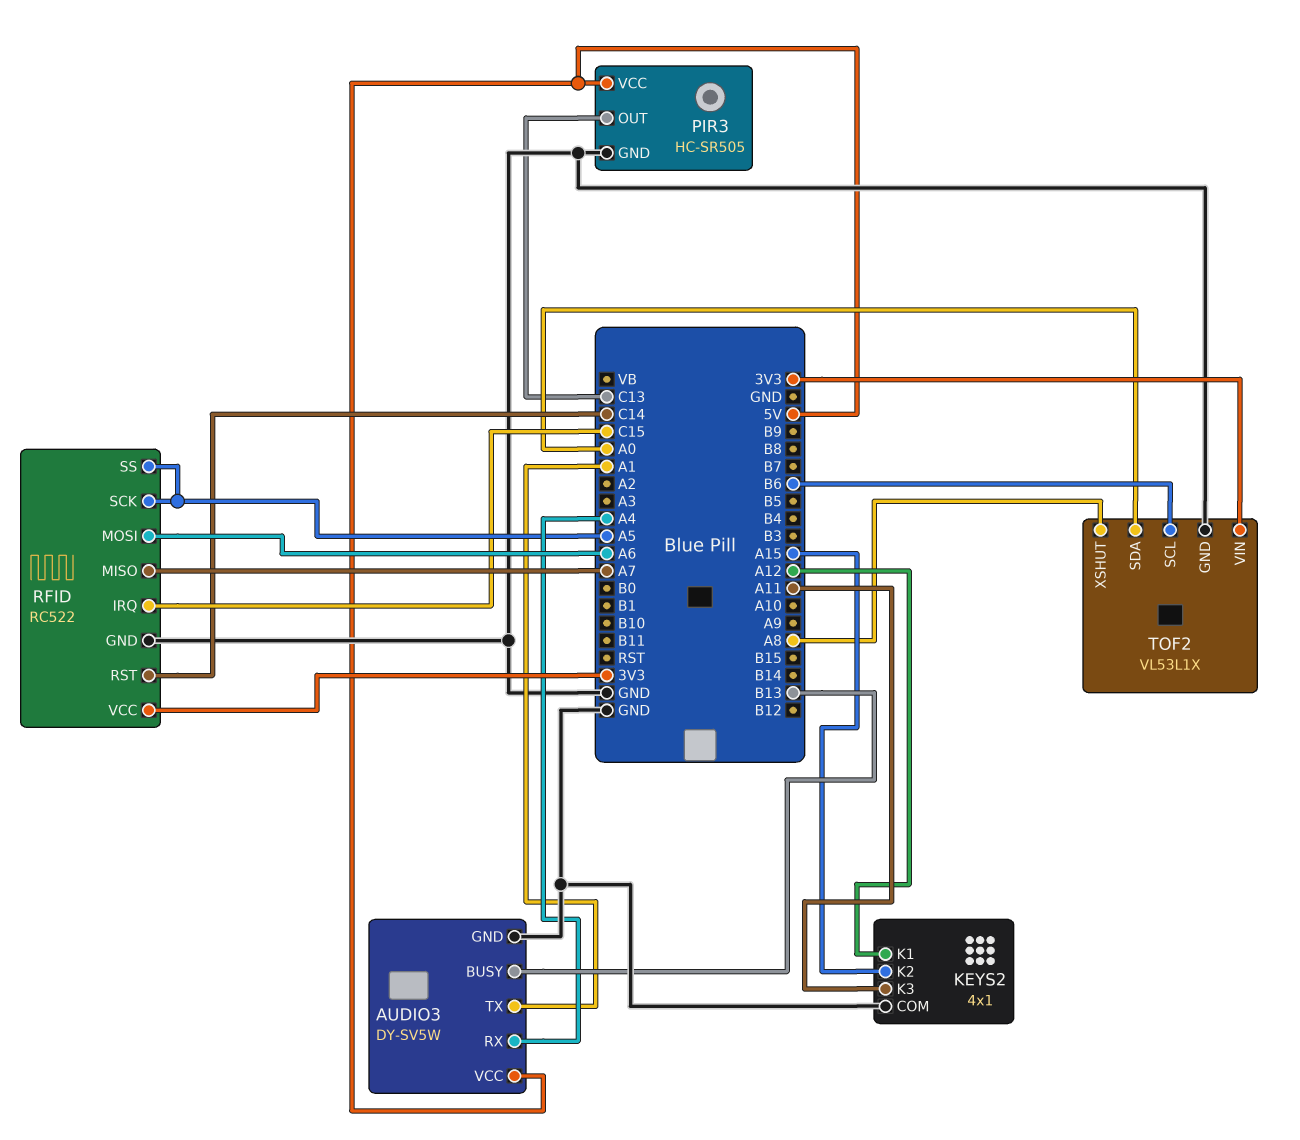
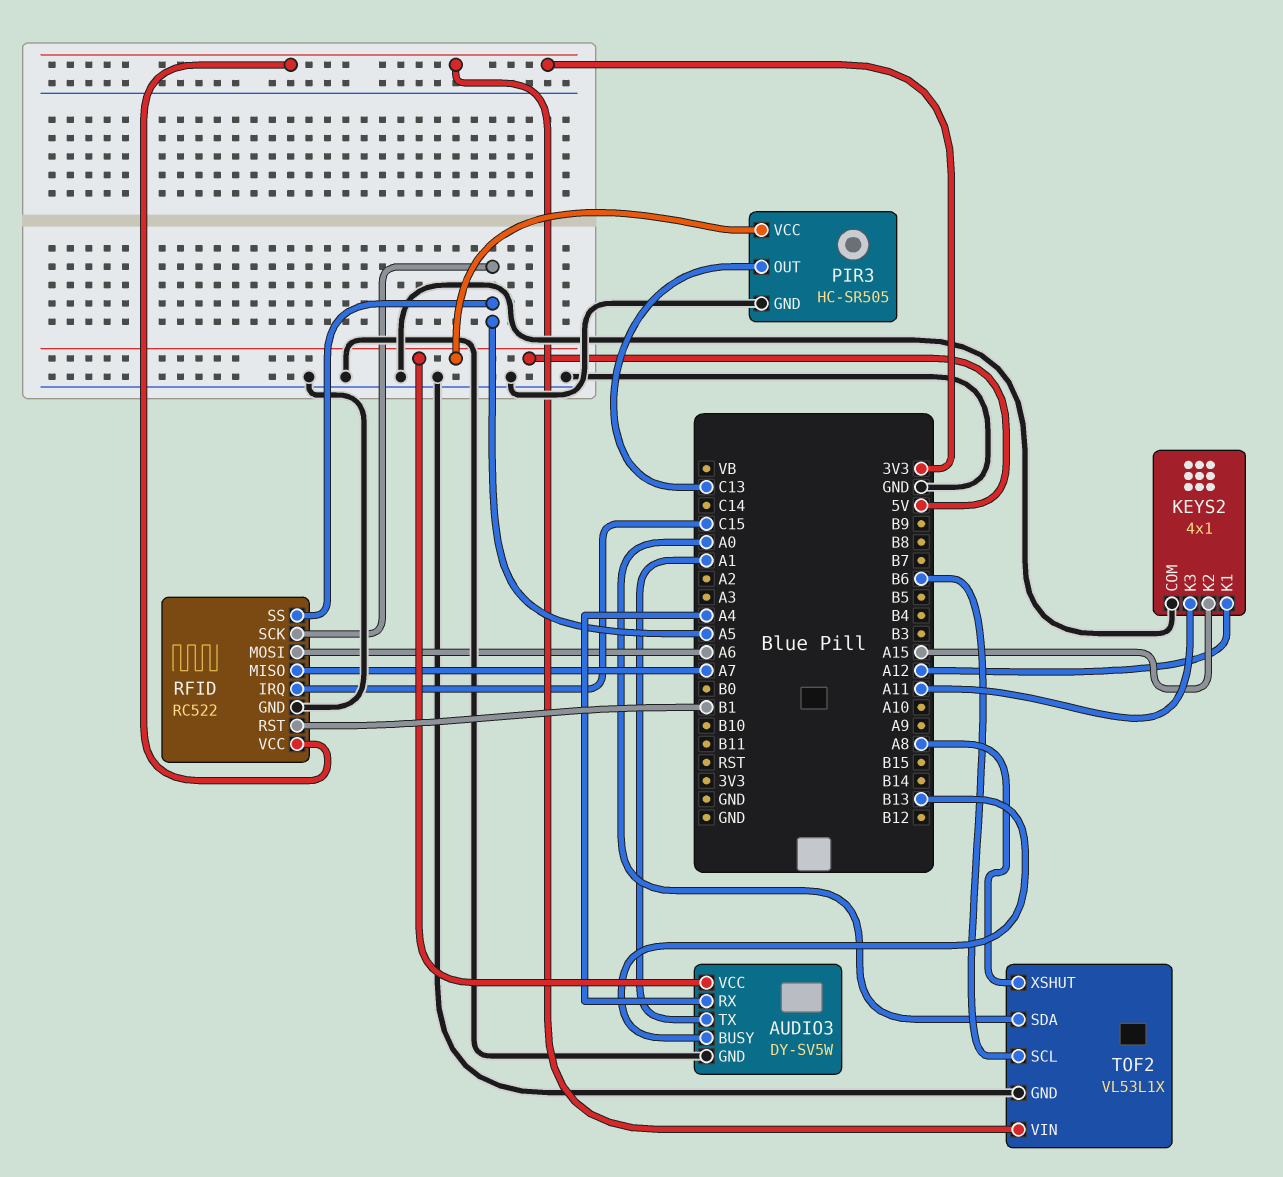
RFID pin RST: C14 -> B1

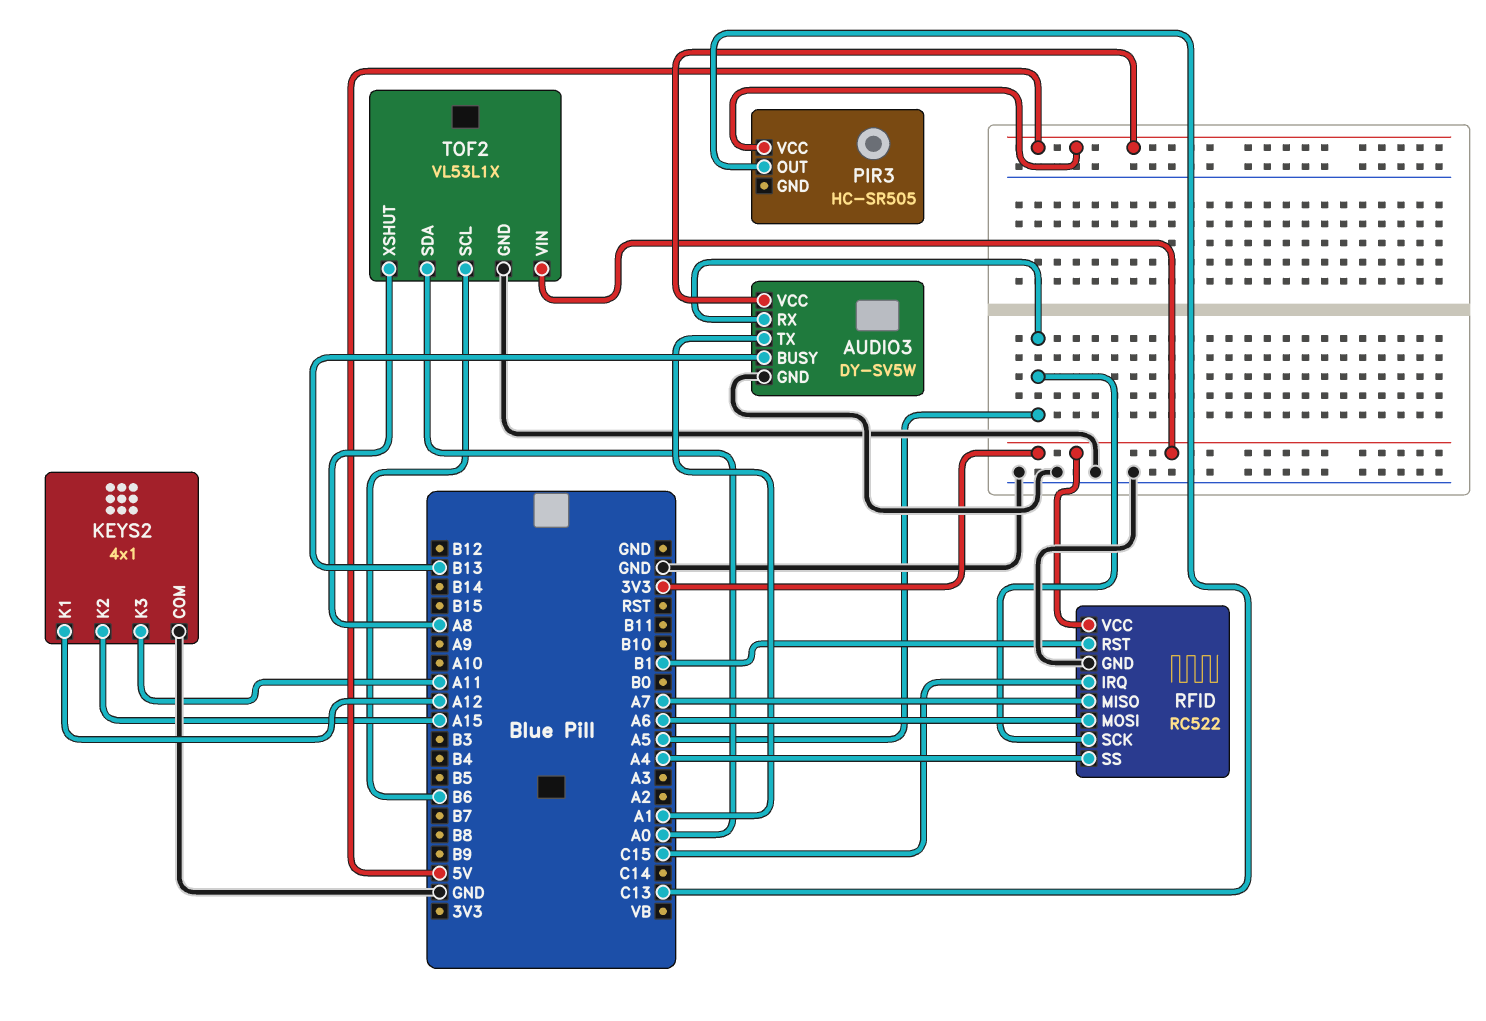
AUDIO3 pin RX: A4 -> A5
PIR3 pin GND: GND -> none
RFID pin SS: A5 -> A4

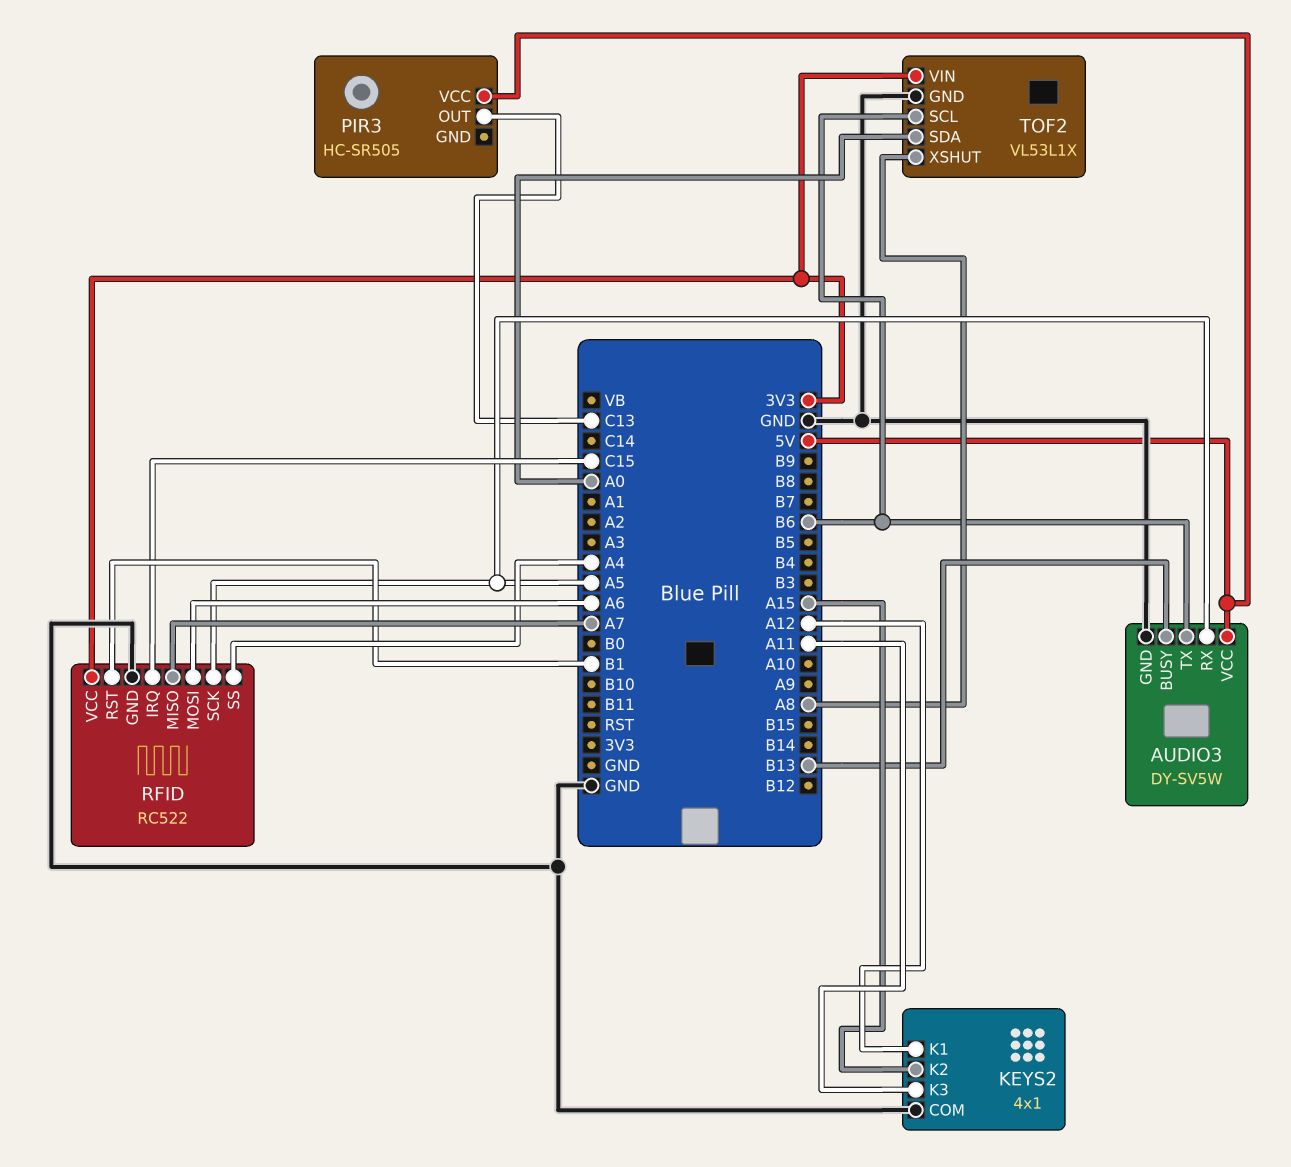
AUDIO3 pin TX: A1 -> B6

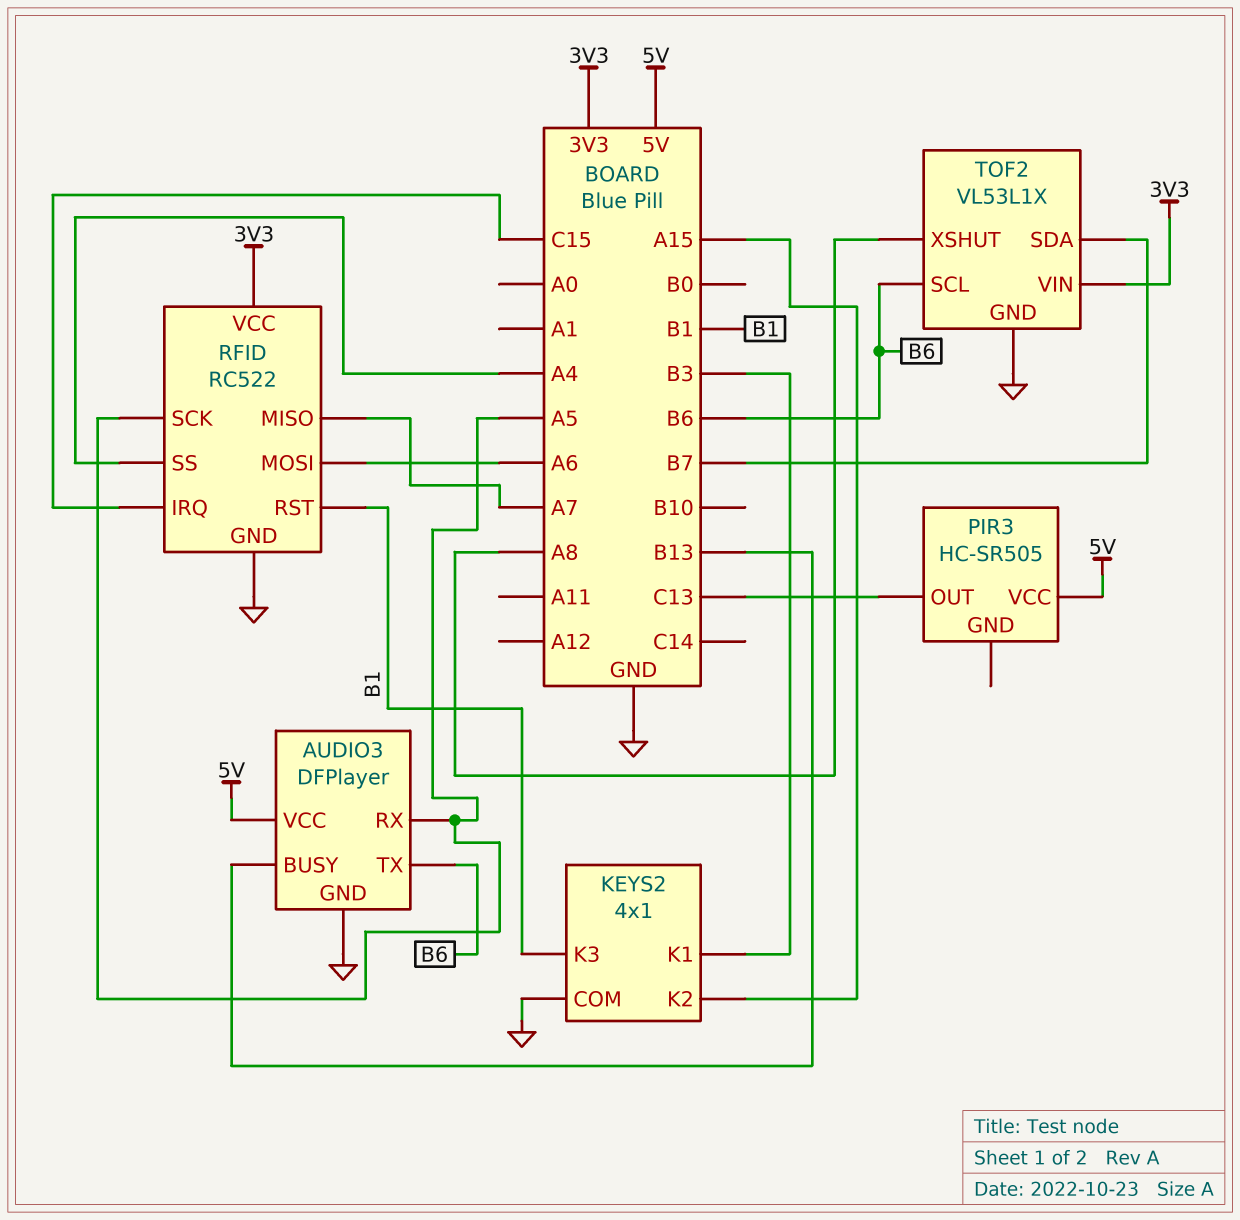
AUDIO3: DY-SV5W -> DFPlayer
KEYS2 pin K1: A12 -> B3
KEYS2 pin K3: A11 -> B1
TOF2 pin SDA: A0 -> B7

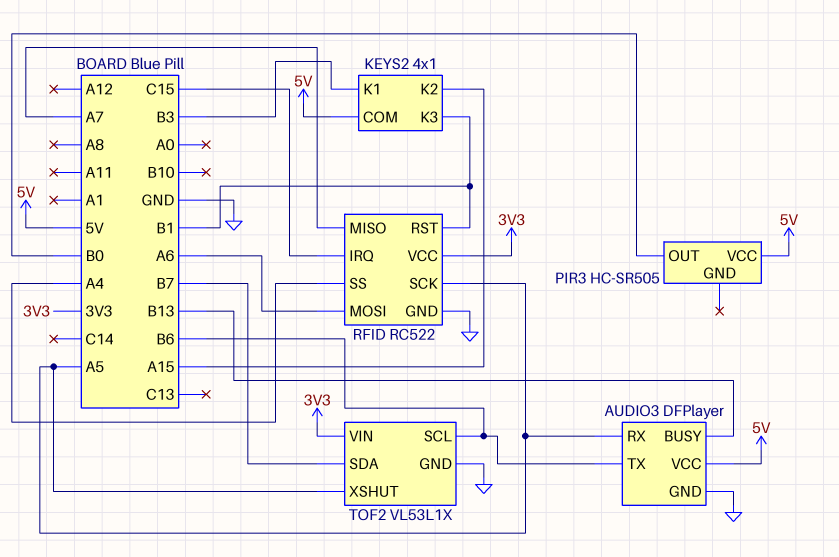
KEYS2 pin COM: GND -> 5V
PIR3 pin OUT: C13 -> B0
TOF2 pin XSHUT: A8 -> A5

